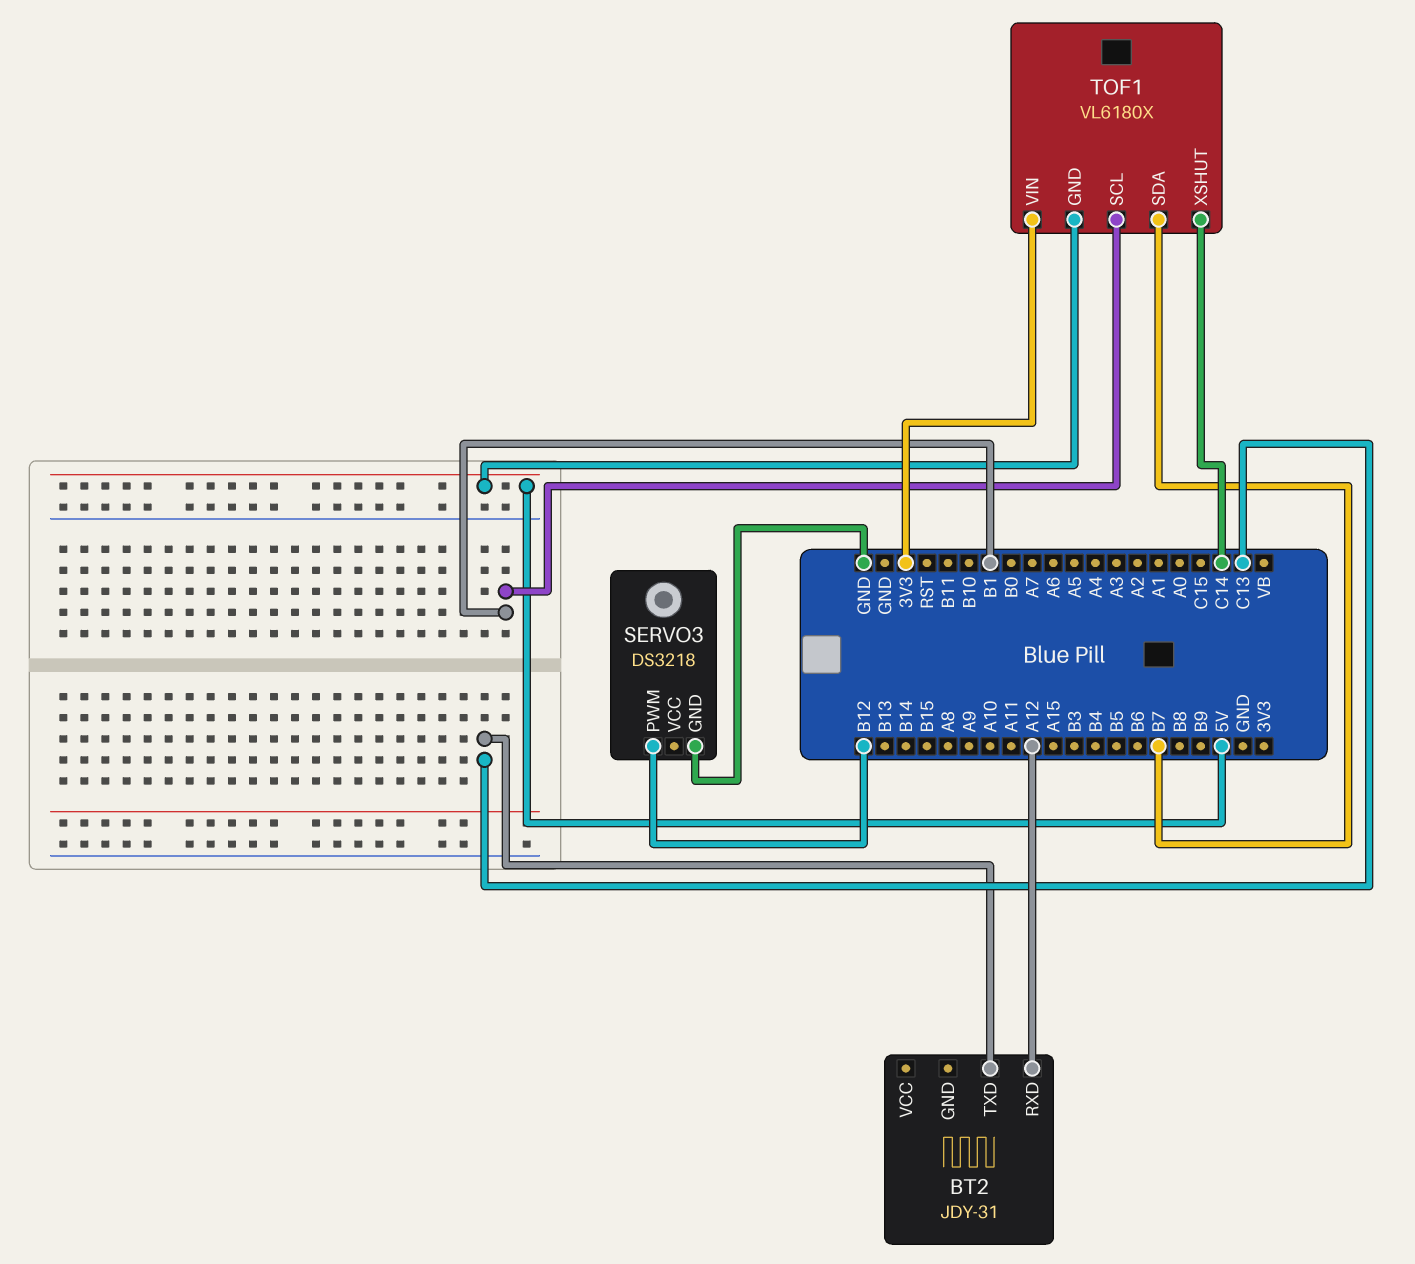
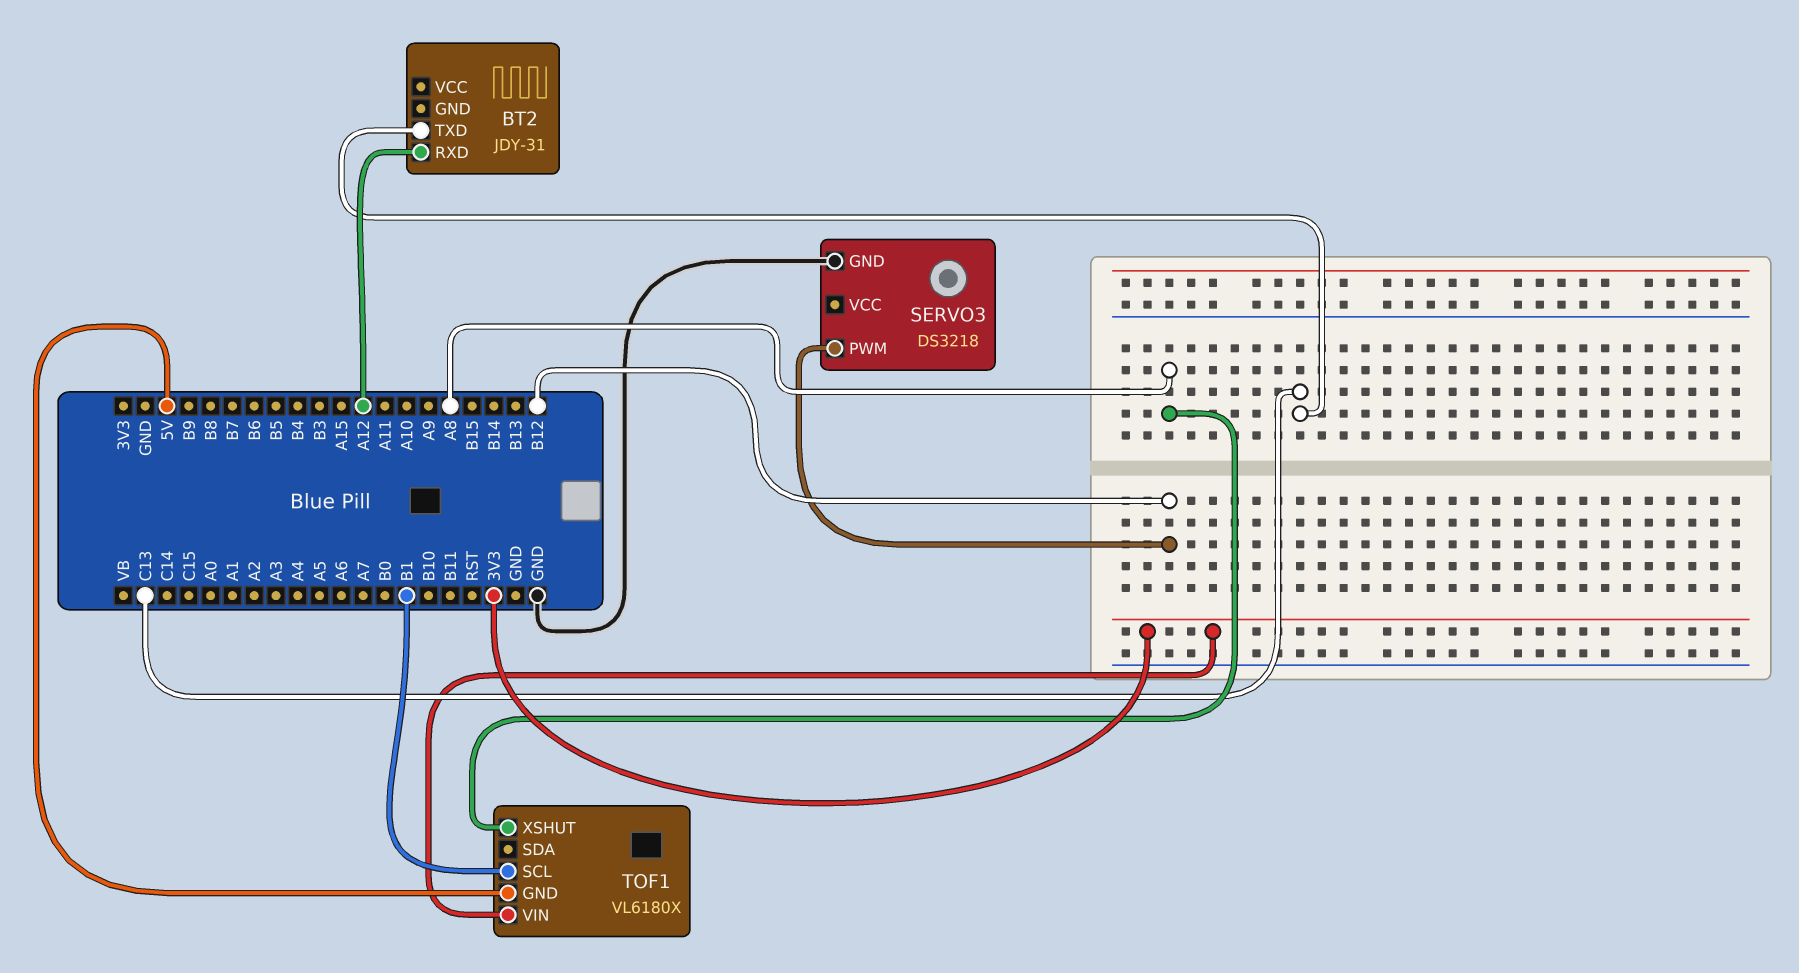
TOF1 pin SDA: B7 -> none
TOF1 pin XSHUT: C14 -> A8

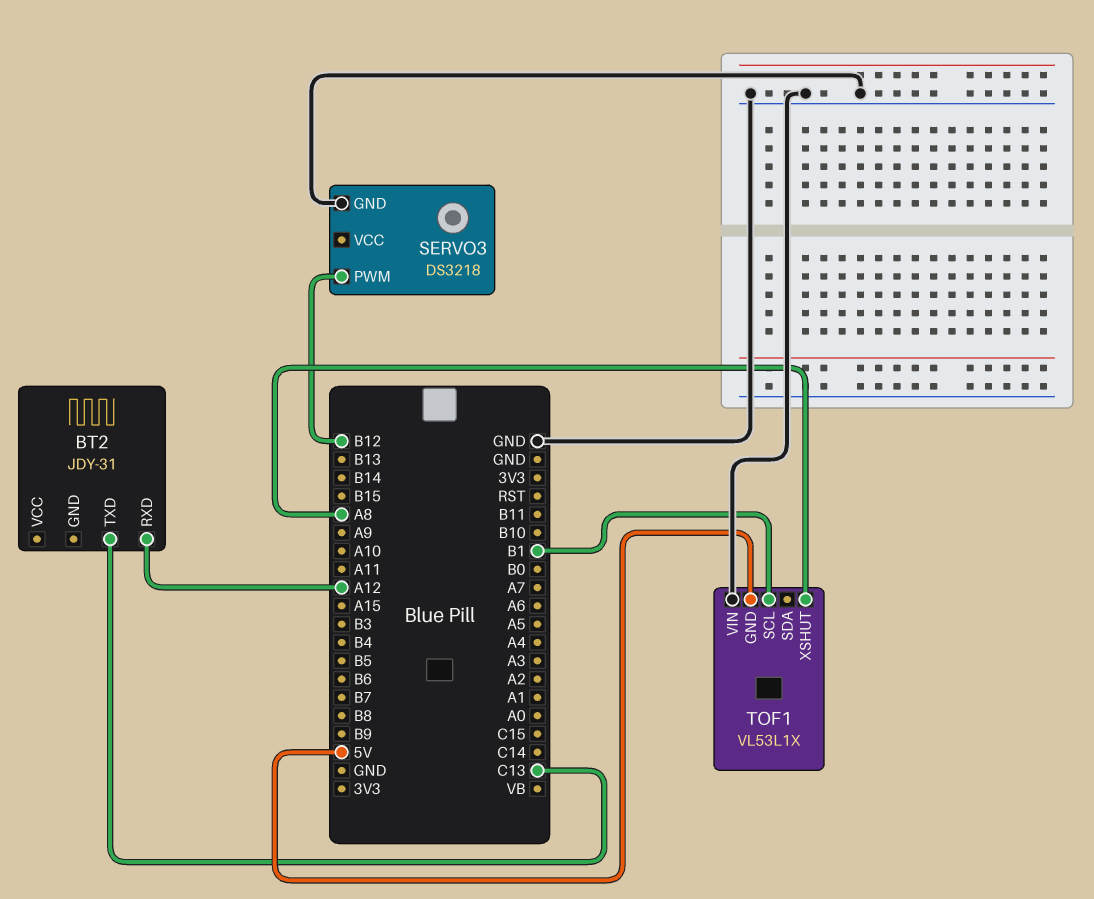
TOF1: VL6180X -> VL53L1X
TOF1 pin VIN: 3V3 -> GND

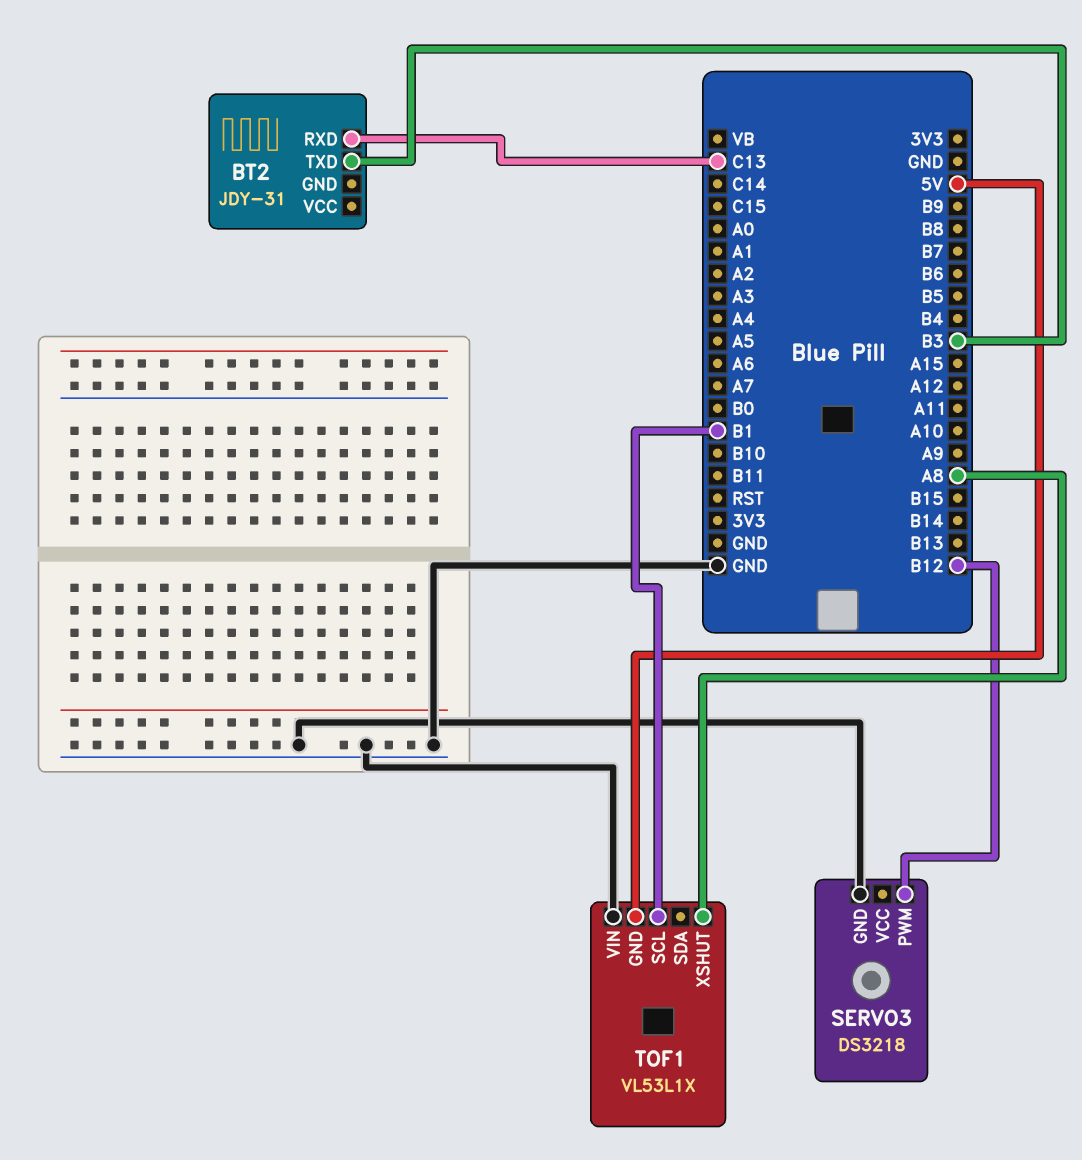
BT2 pin RXD: A12 -> C13
BT2 pin TXD: C13 -> B3

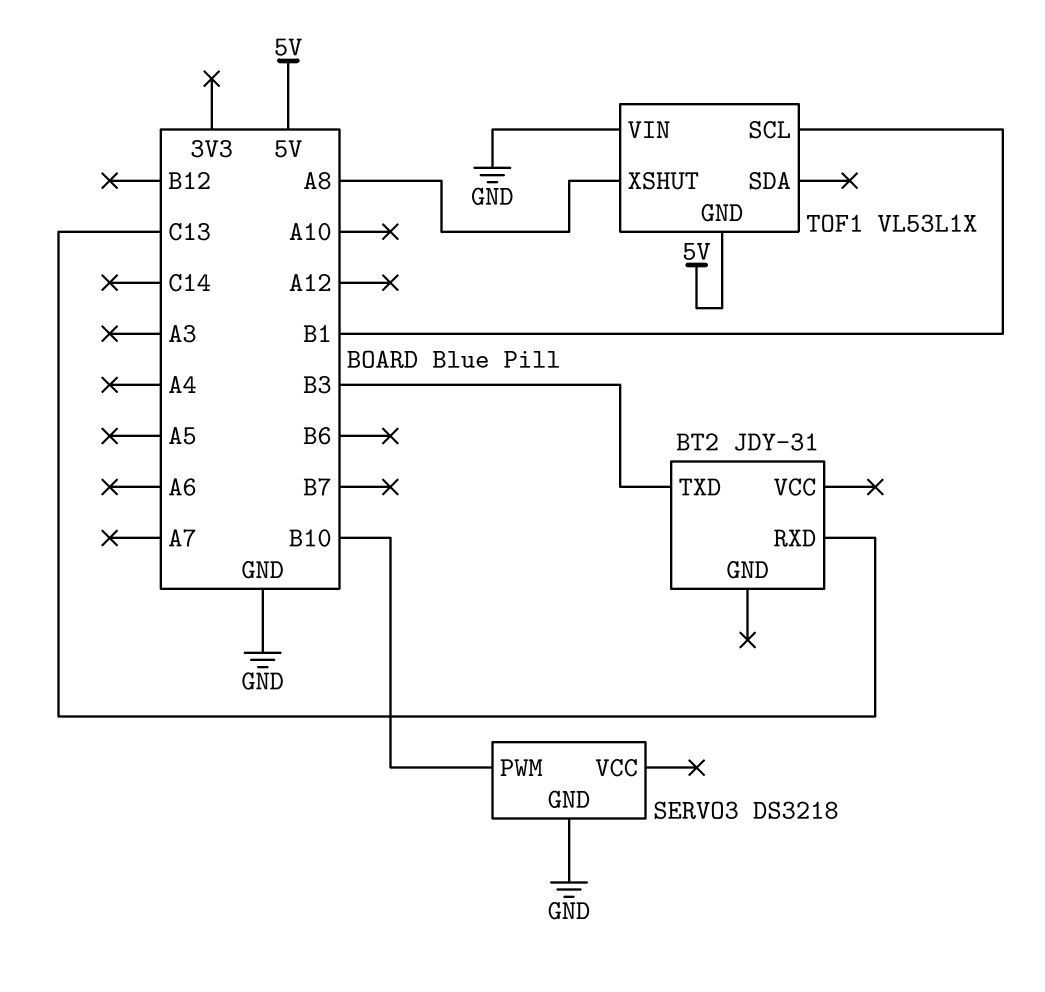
SERVO3 pin PWM: B12 -> B10

